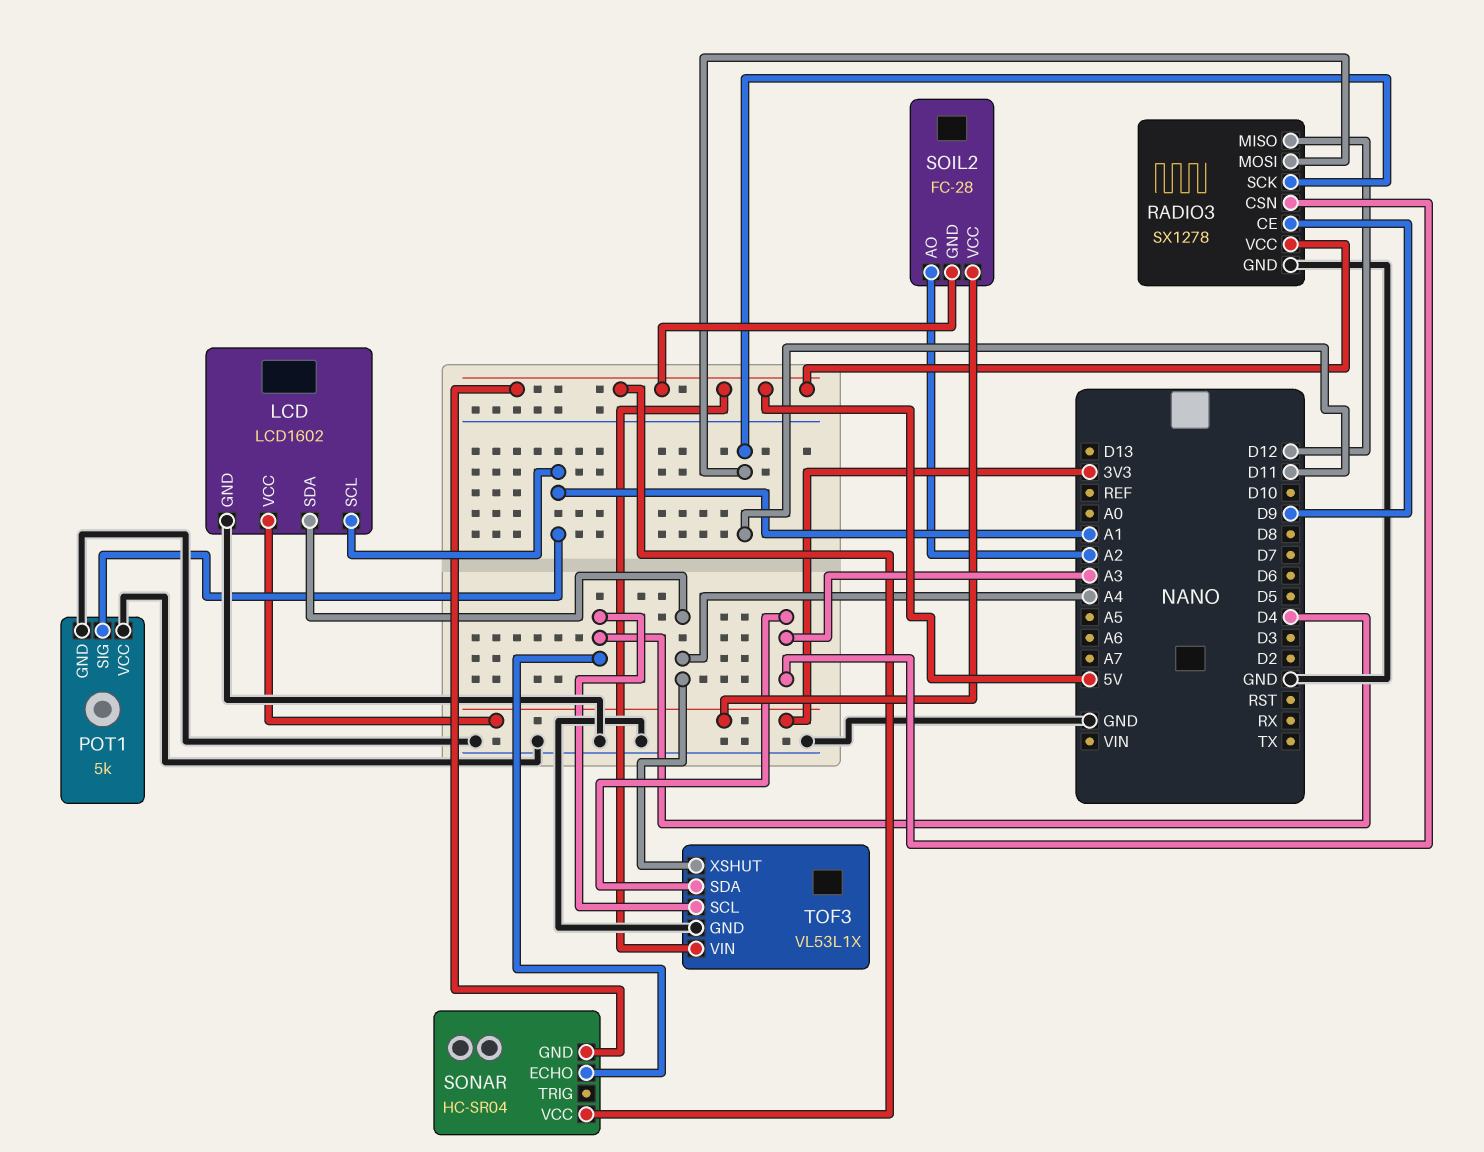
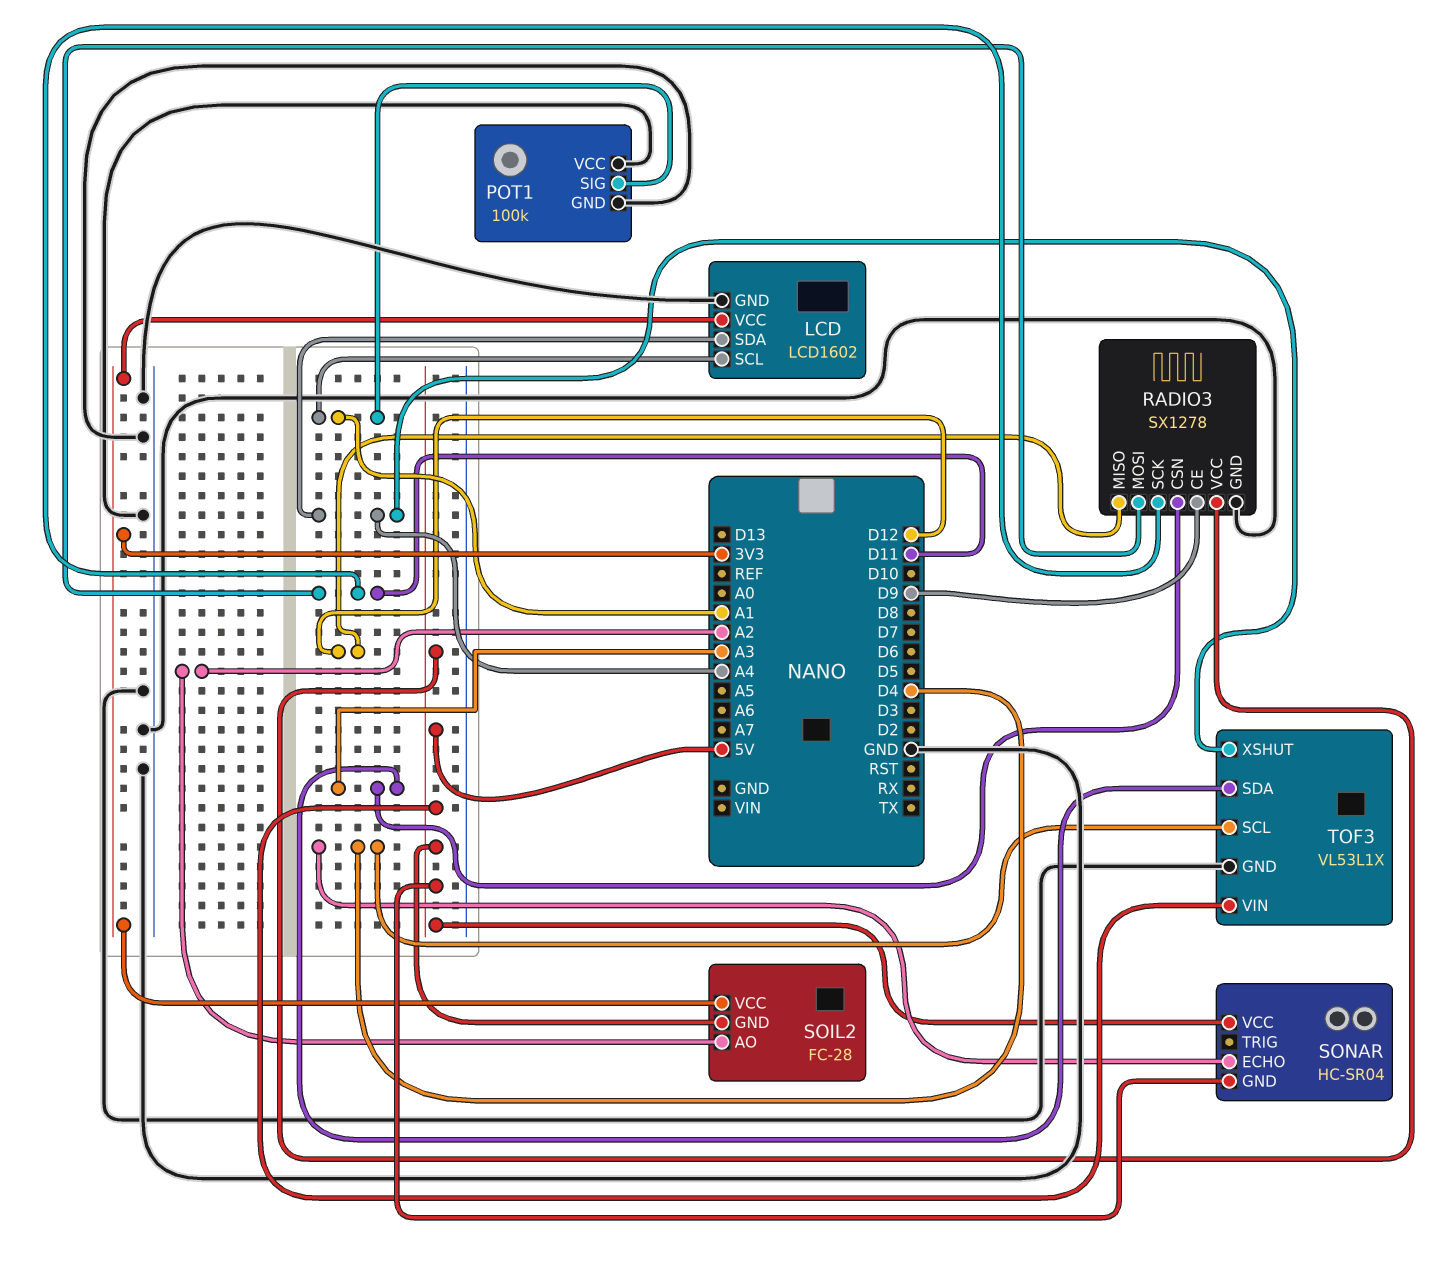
POT1: 5k -> 100k

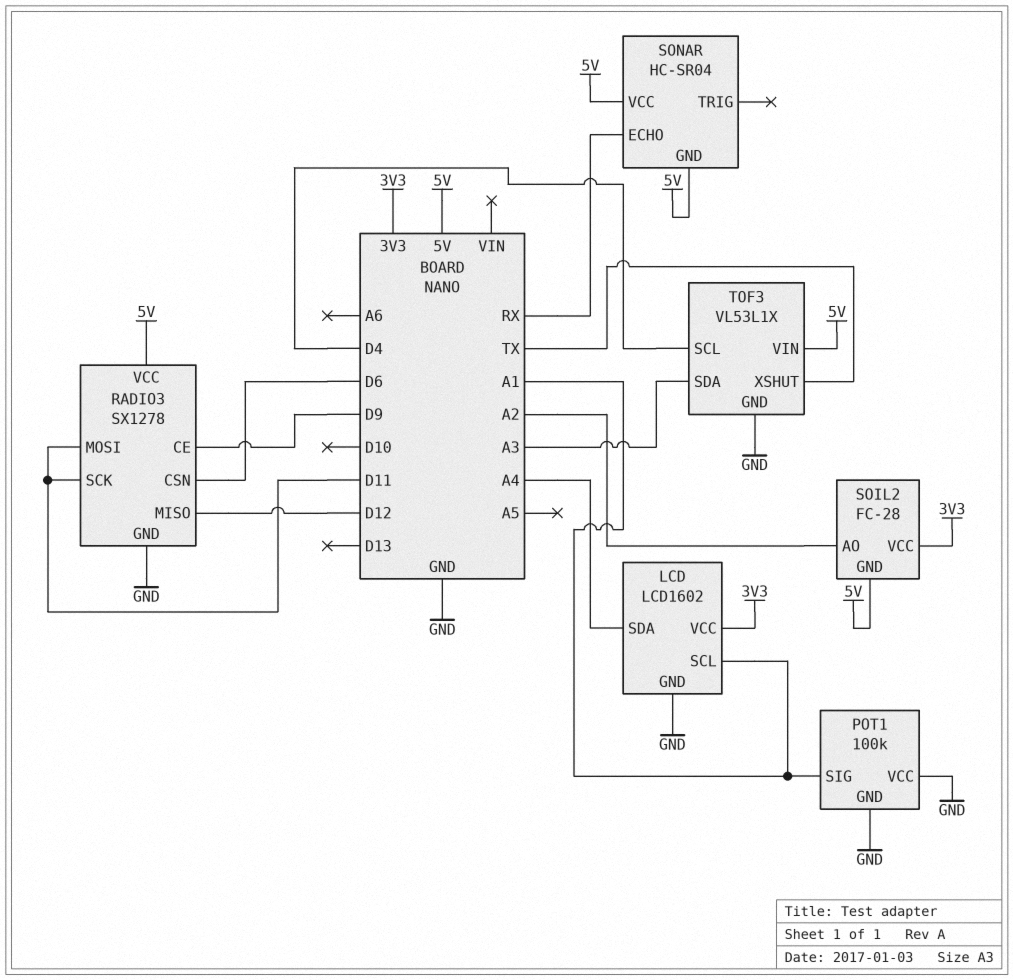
RADIO3 pin CSN: A3 -> D6
SONAR pin ECHO: D4 -> RX
TOF3 pin XSHUT: A4 -> TX

